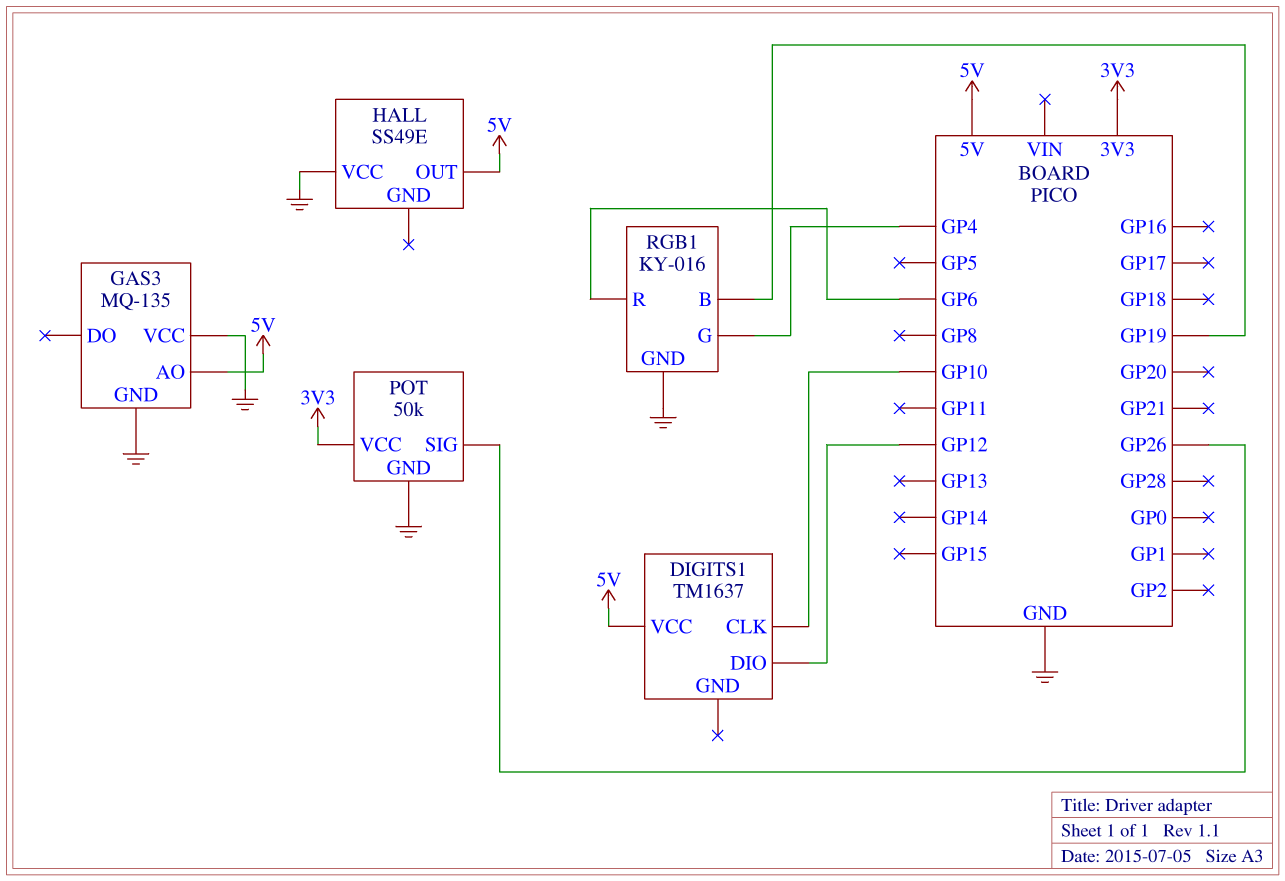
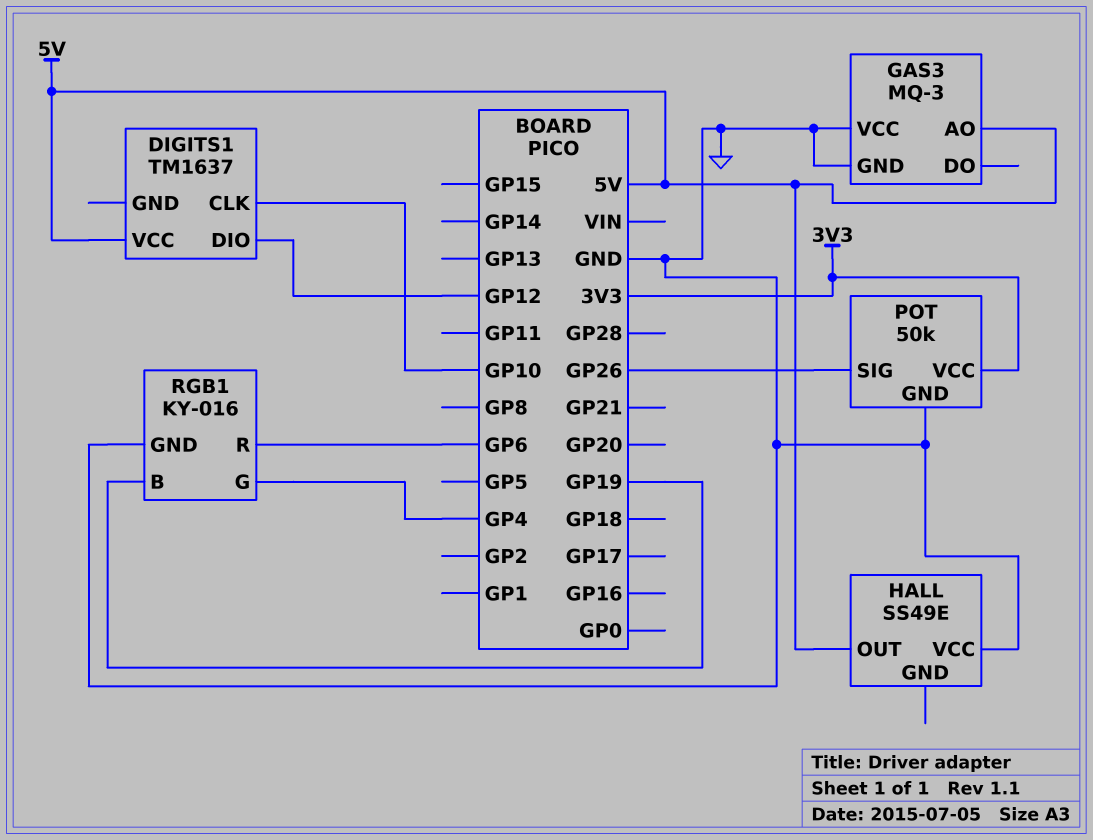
GAS3: MQ-135 -> MQ-3

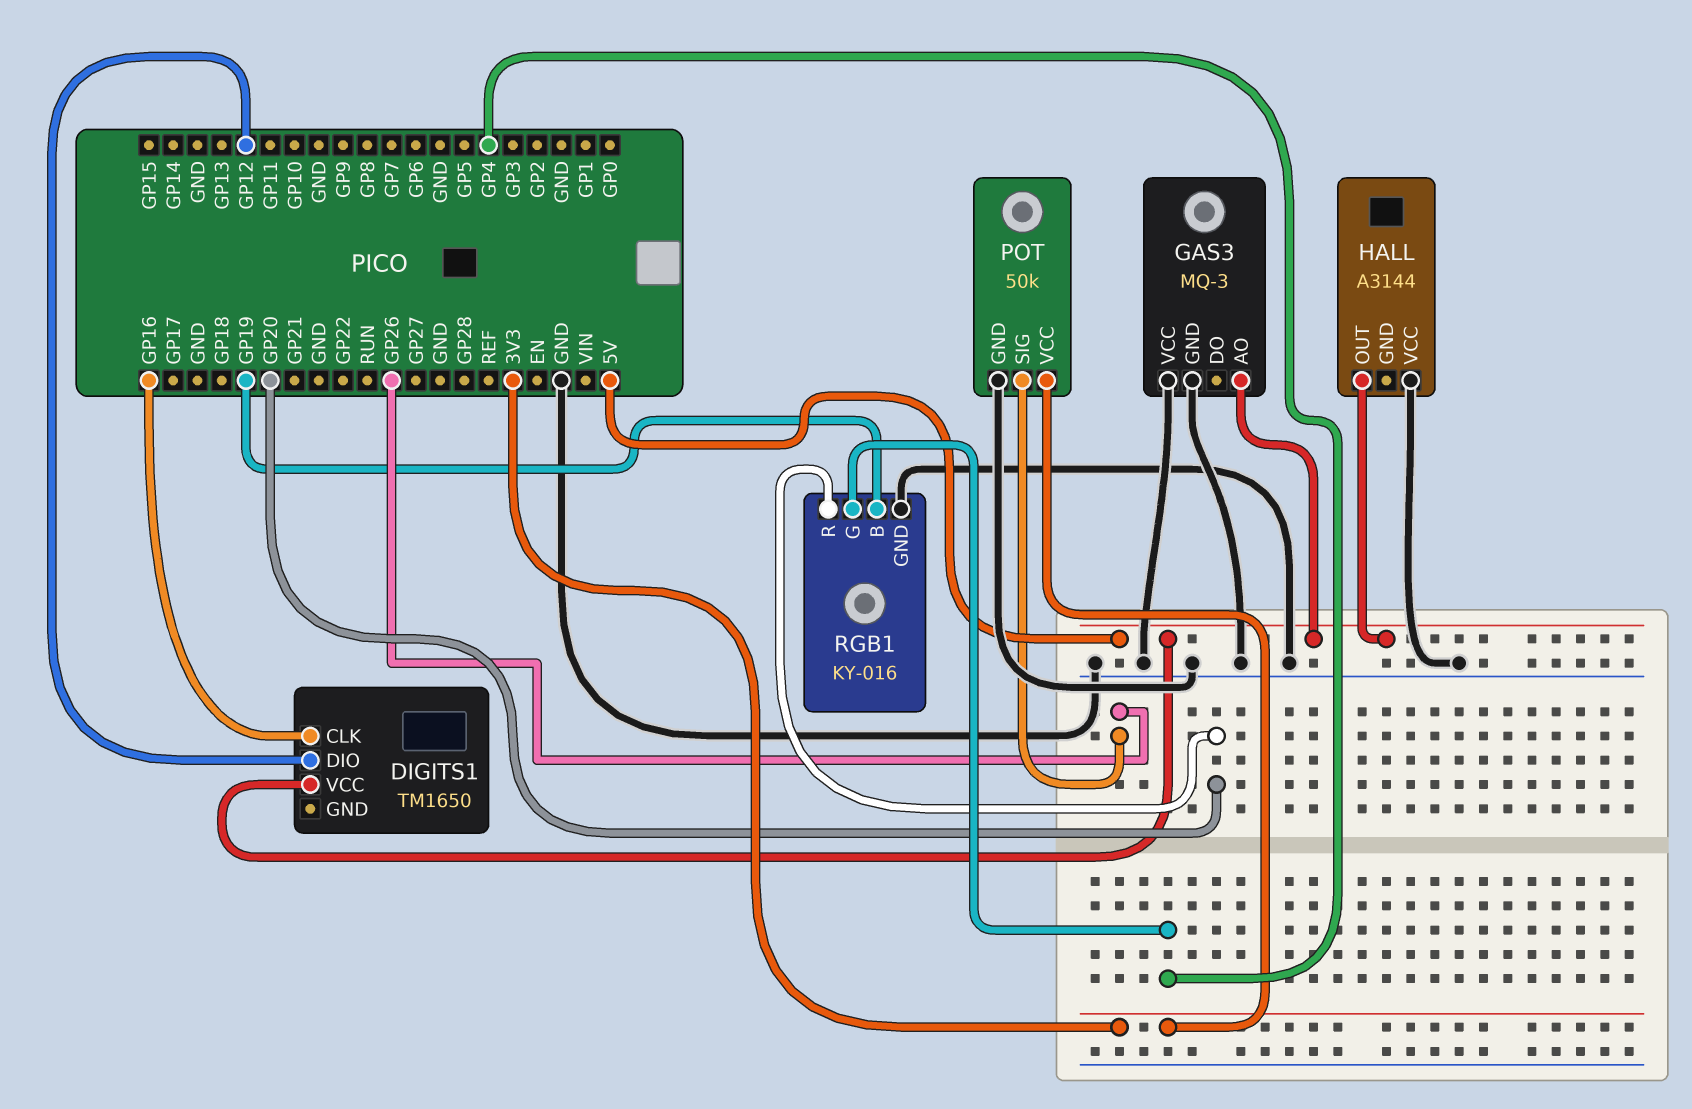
DIGITS1: TM1637 -> TM1650
DIGITS1 pin CLK: GP10 -> GP16
HALL: SS49E -> A3144
RGB1 pin R: GP6 -> GP20

